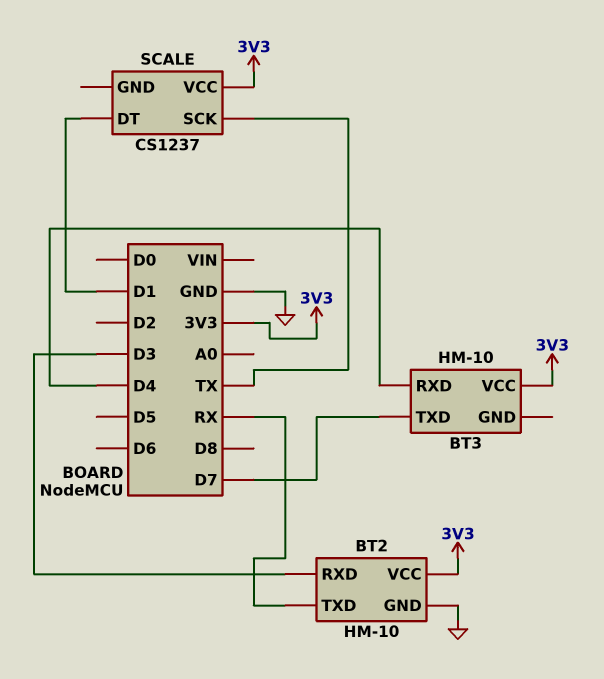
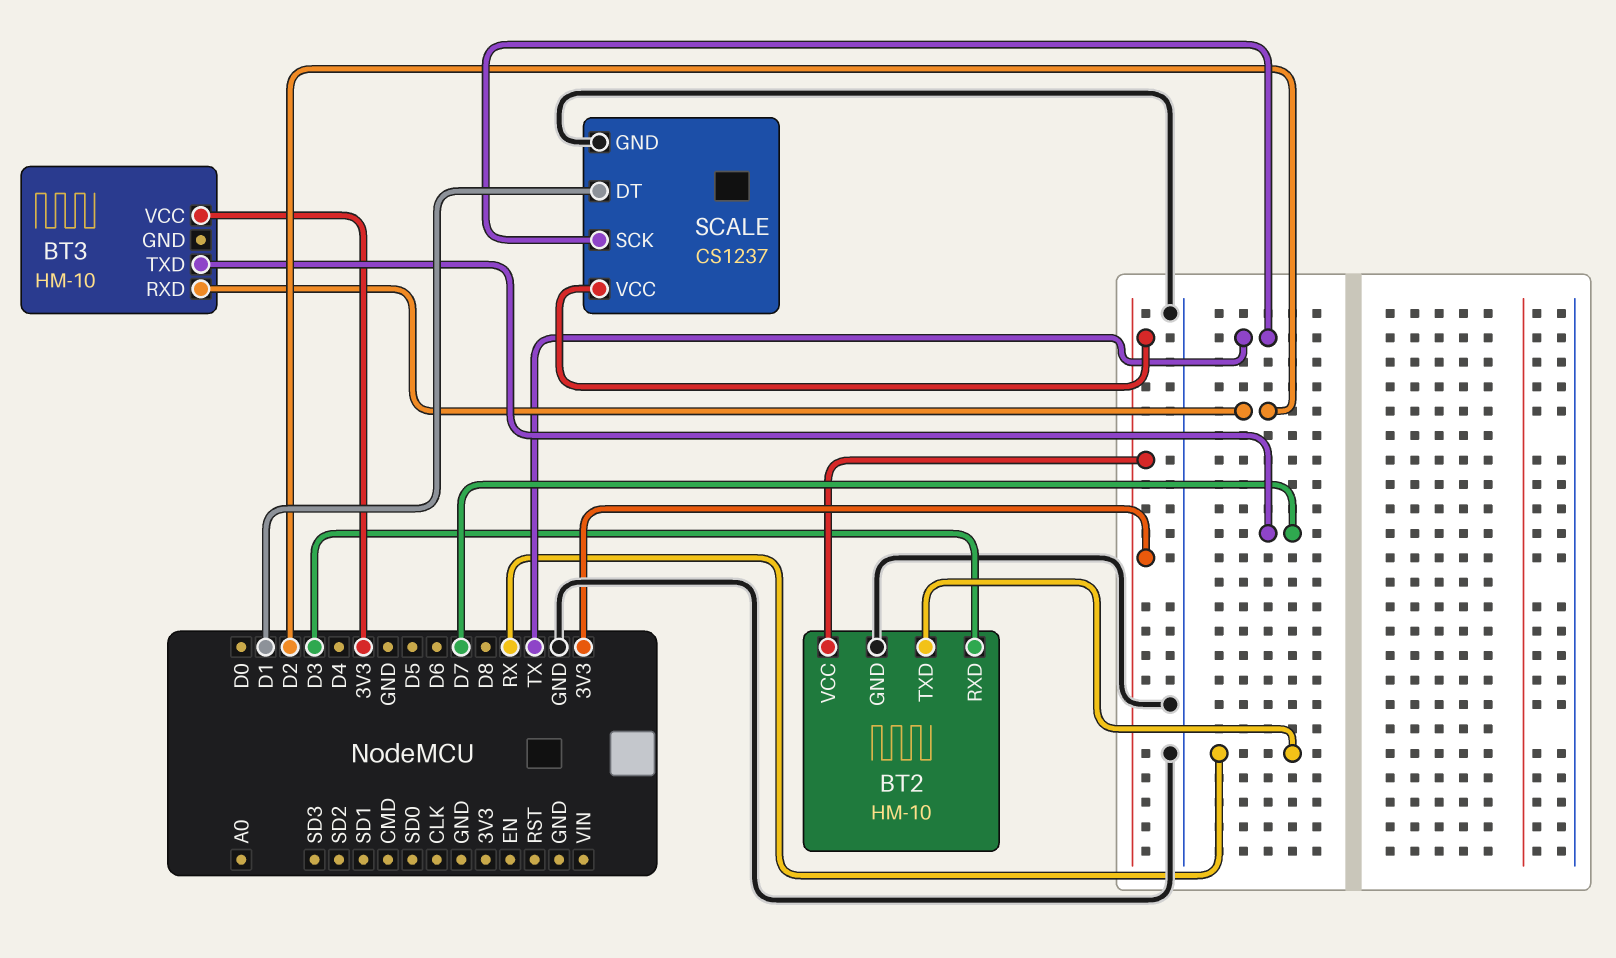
BT3 pin RXD: D4 -> D2
SCALE pin GND: none -> GND

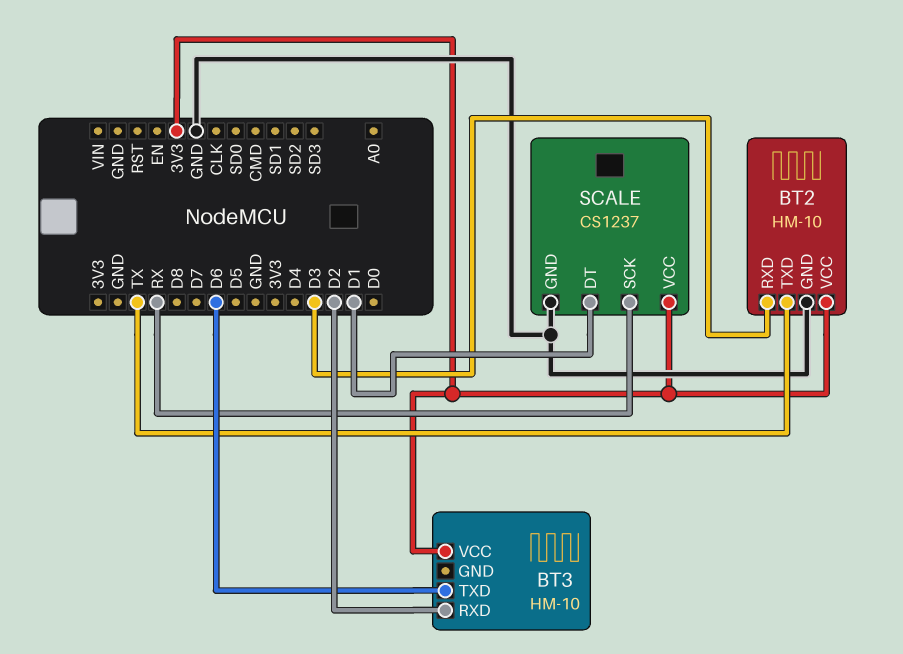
BT2 pin TXD: RX -> TX
BT3 pin TXD: D7 -> D6
SCALE pin SCK: TX -> RX

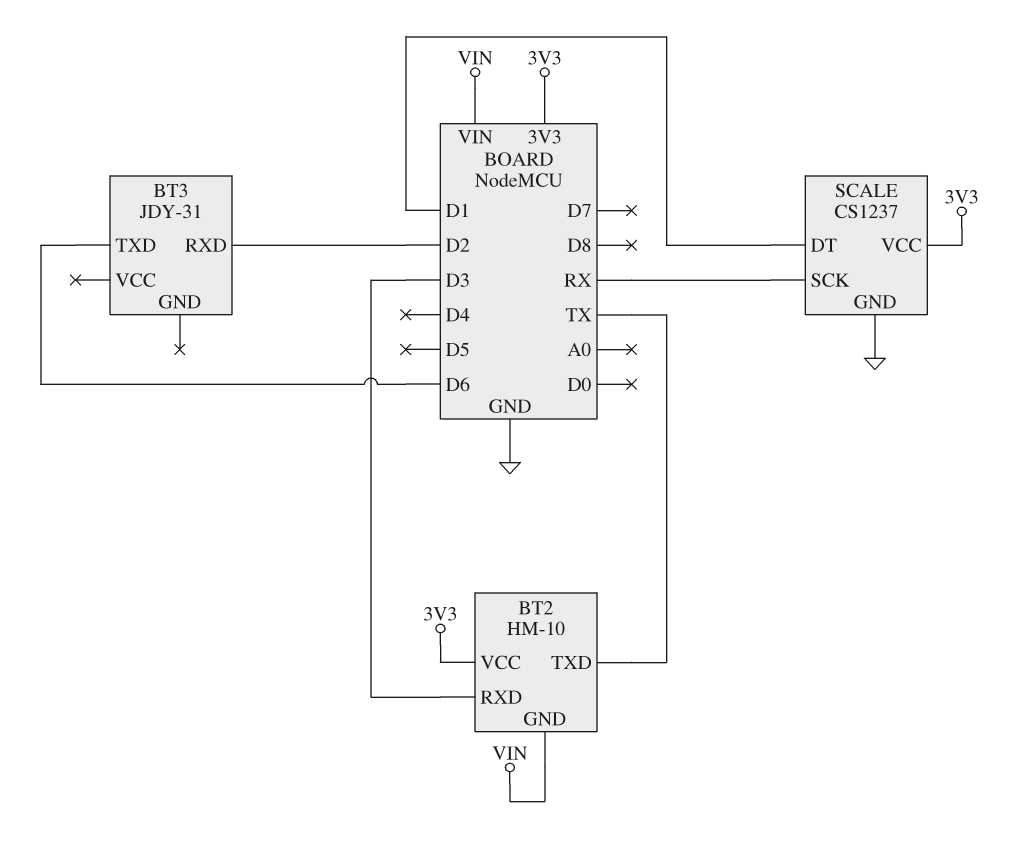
BT2 pin GND: GND -> VIN
BT3: HM-10 -> JDY-31
BT3 pin VCC: 3V3 -> none

